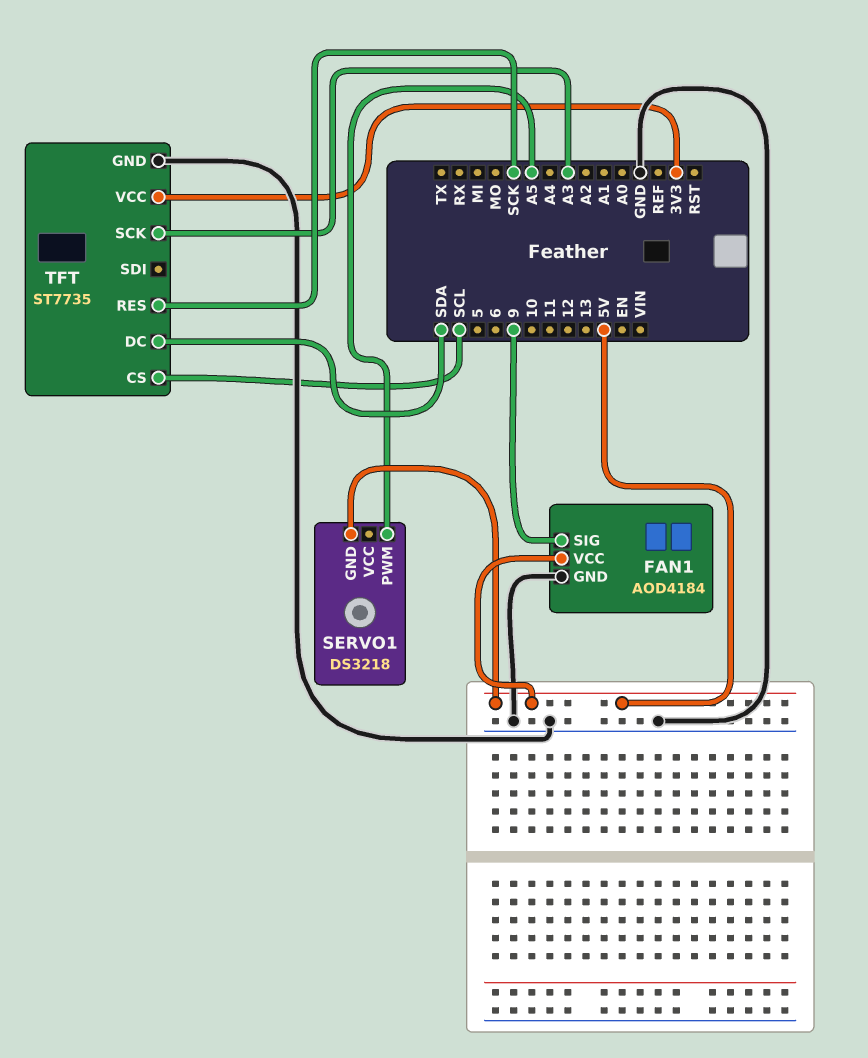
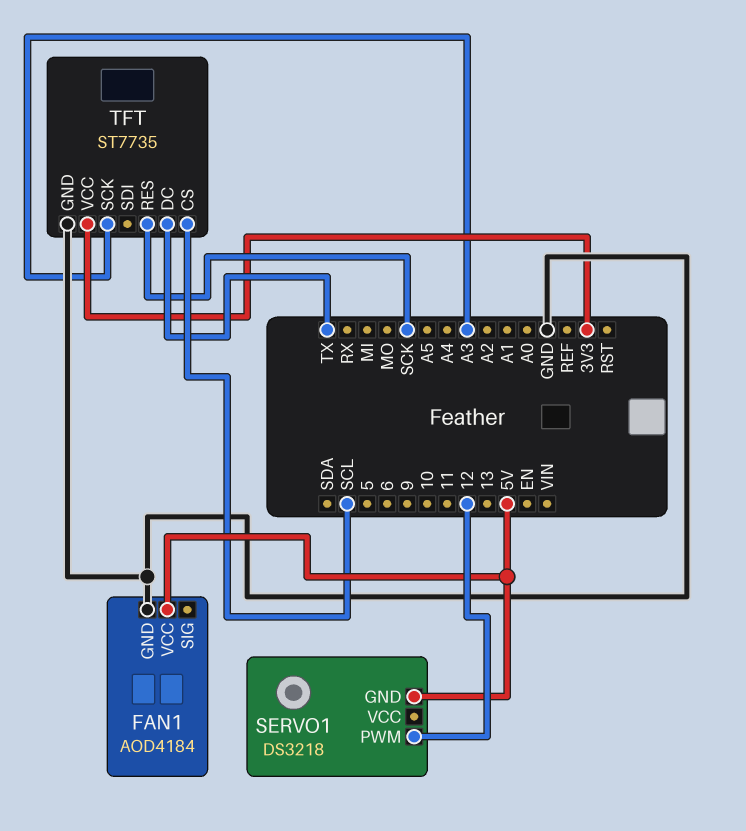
FAN1 pin SIG: 9 -> none
SERVO1 pin PWM: A5 -> 12
TFT pin DC: SDA -> TX

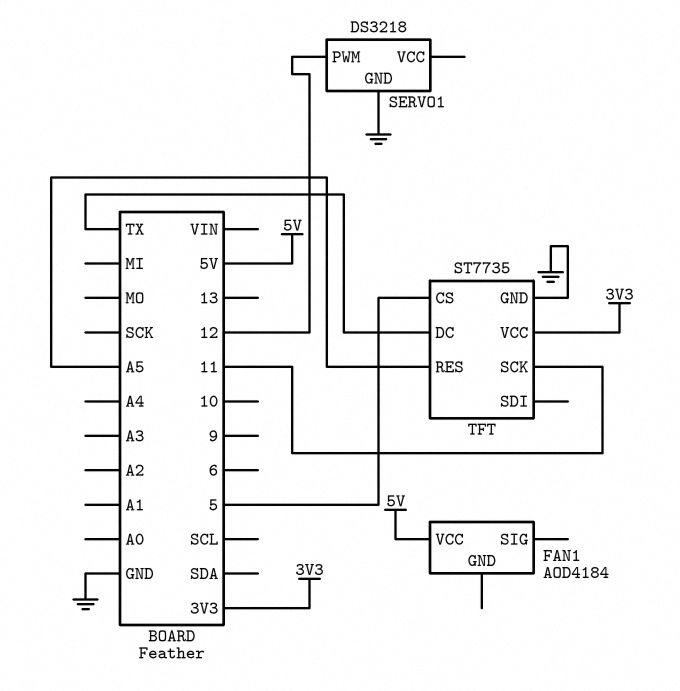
FAN1 pin GND: GND -> none
SERVO1 pin GND: 5V -> GND
TFT pin CS: SCL -> 5
TFT pin RES: SCK -> A5
TFT pin SCK: A3 -> 11

